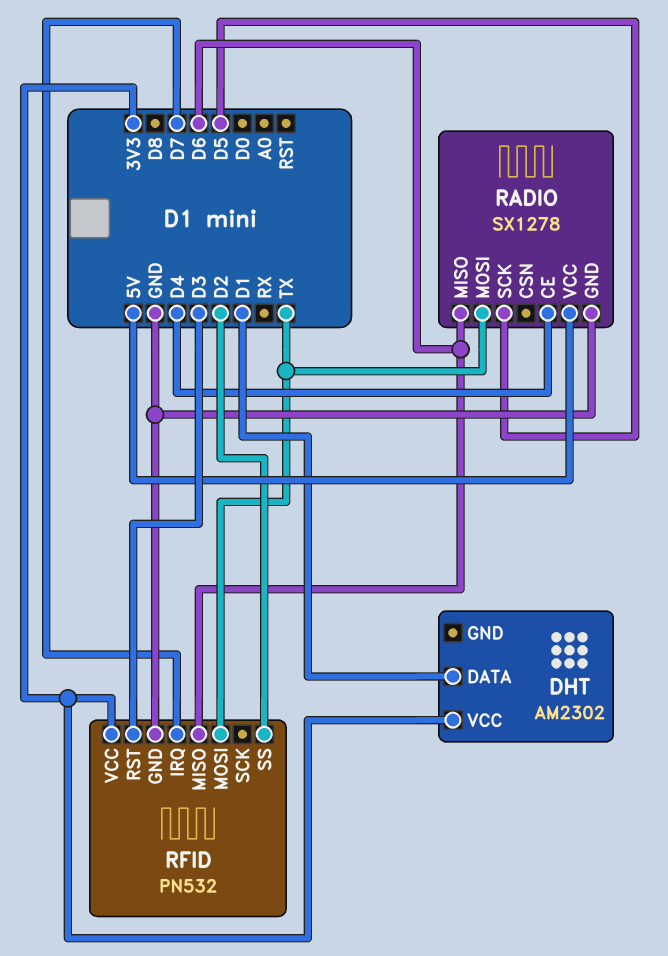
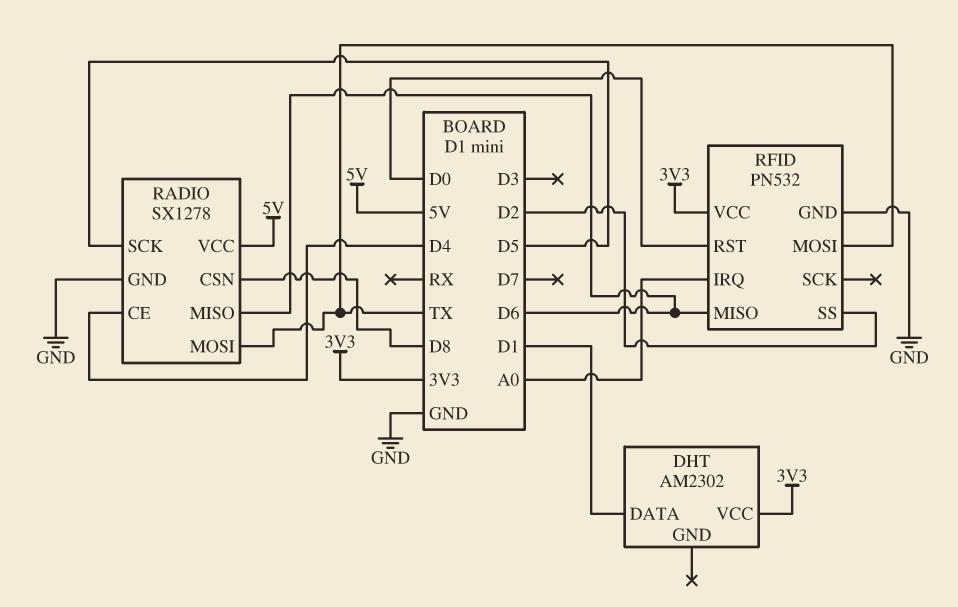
RADIO pin CSN: none -> D8
RFID pin IRQ: D7 -> A0
RFID pin RST: D3 -> D0

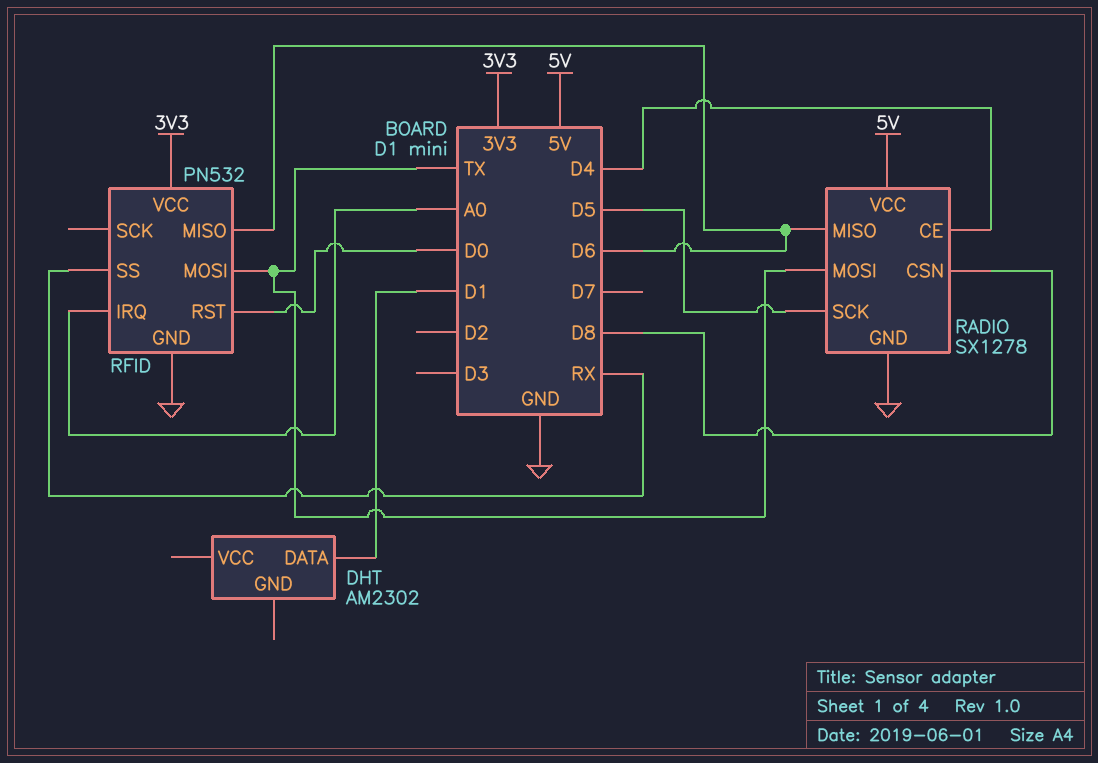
DHT pin VCC: 3V3 -> none
RFID pin SS: D2 -> RX

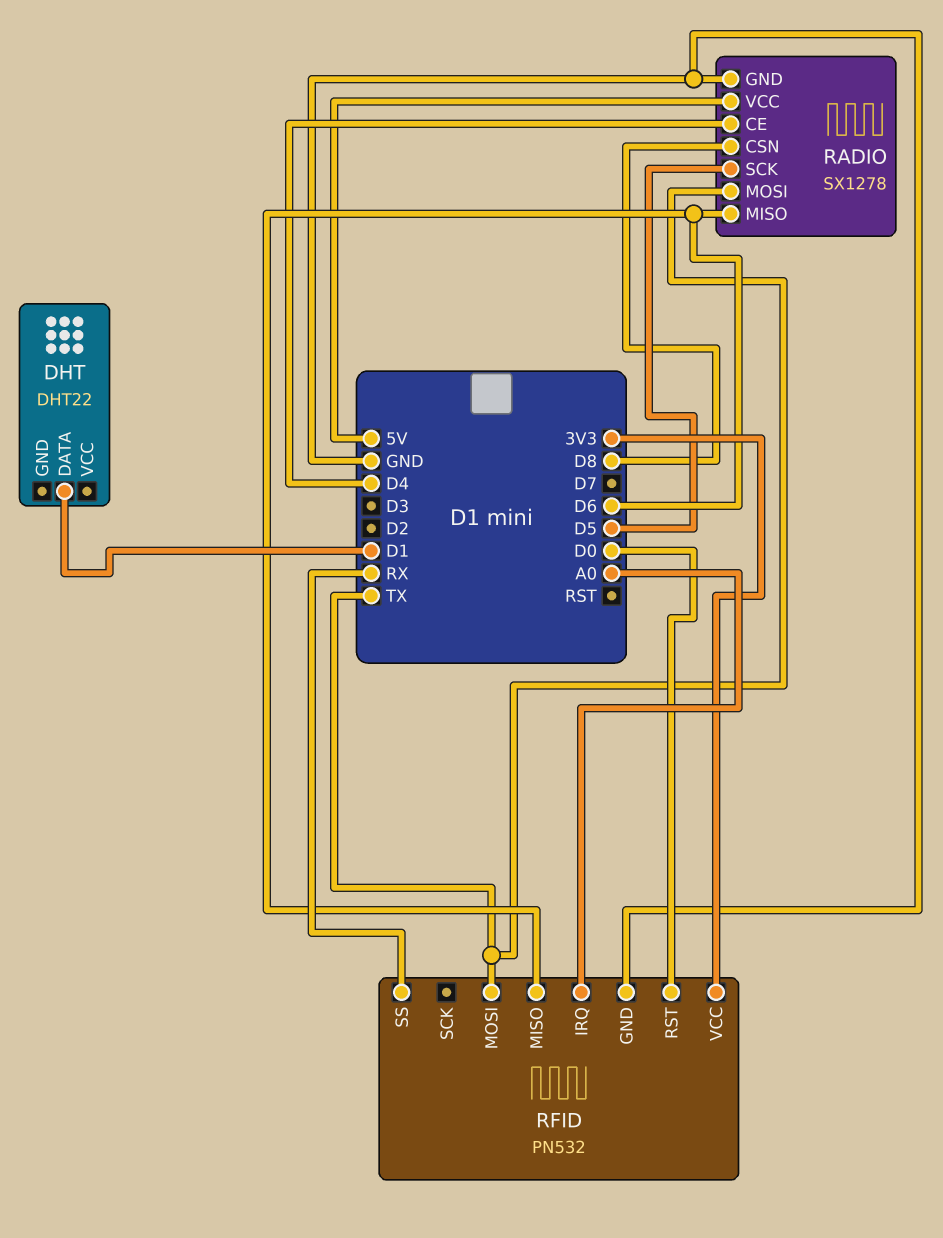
DHT: AM2302 -> DHT22

